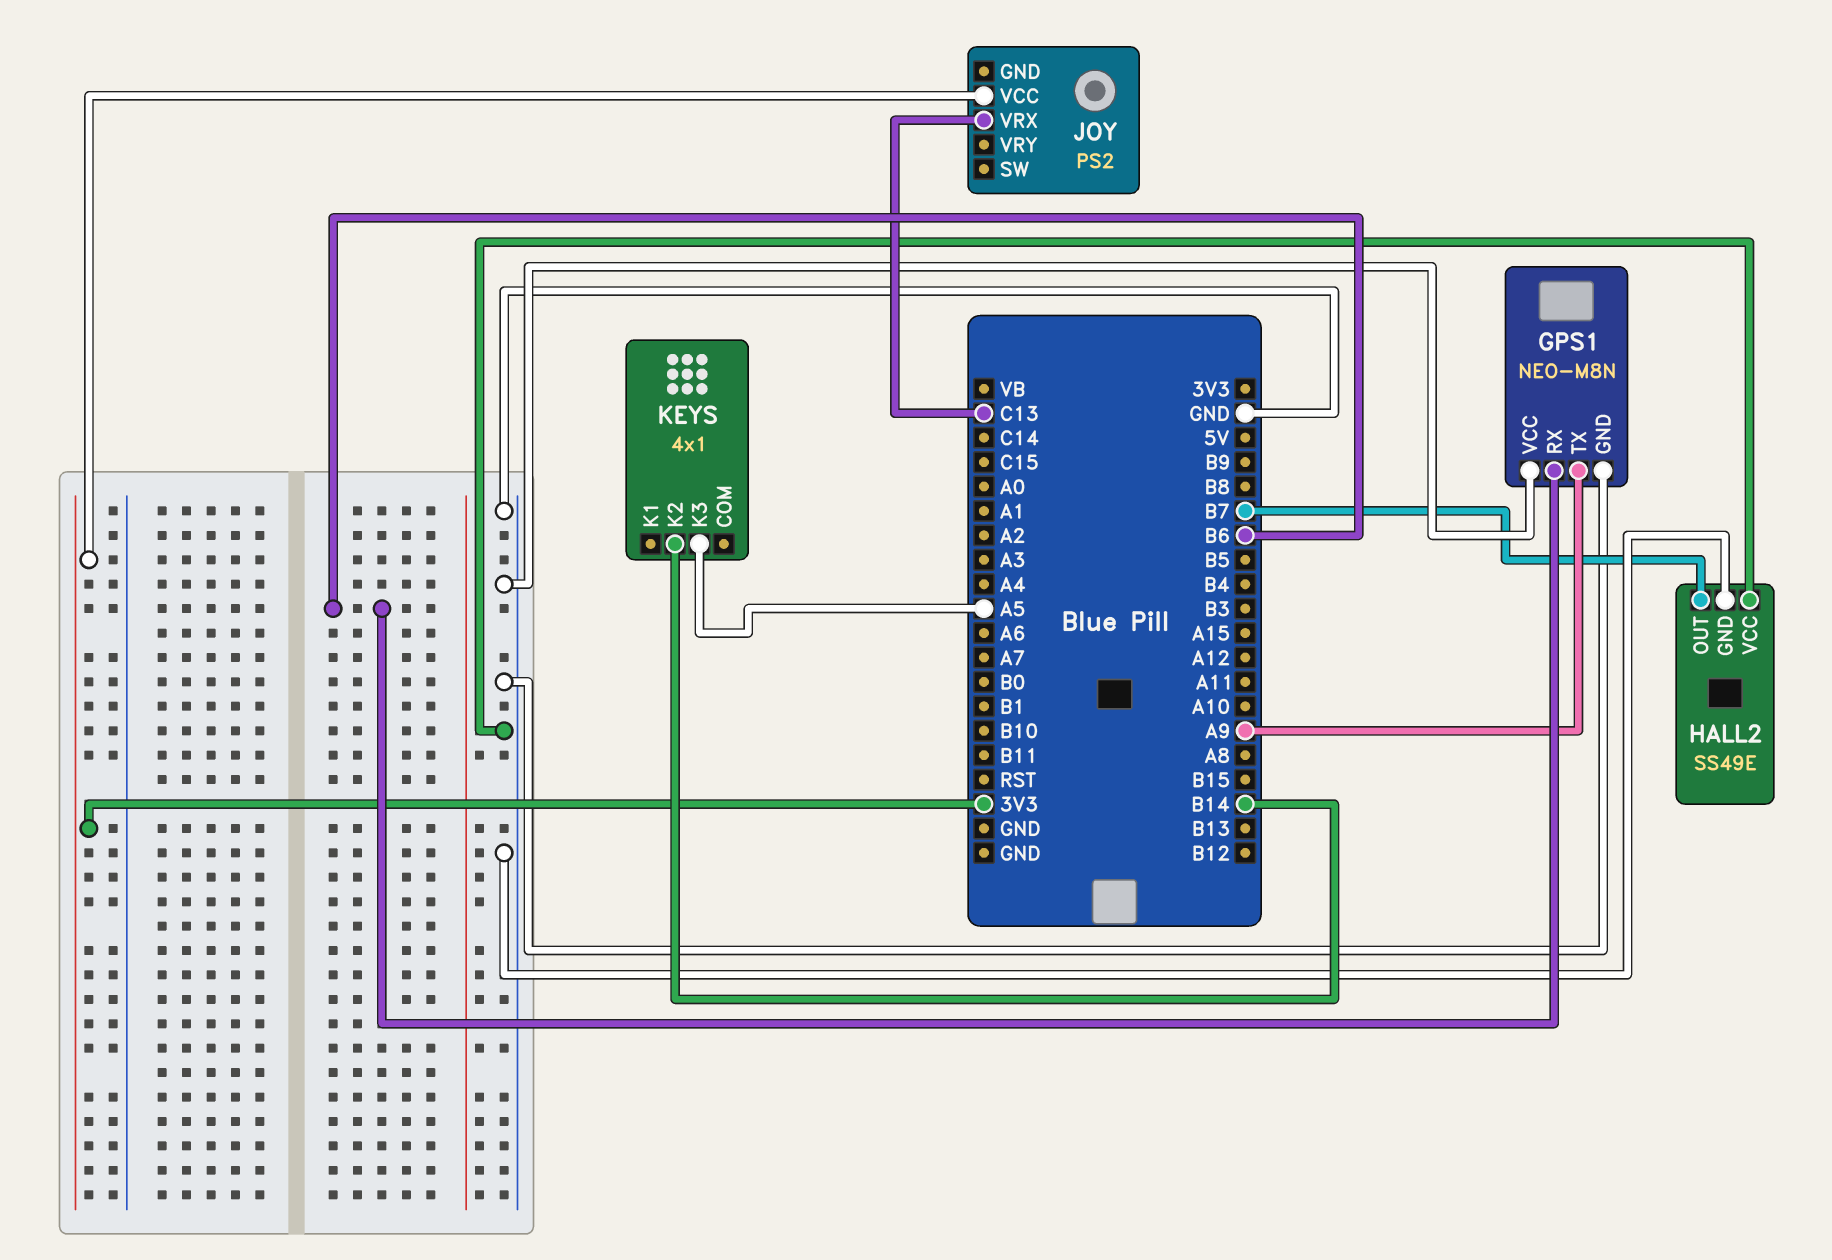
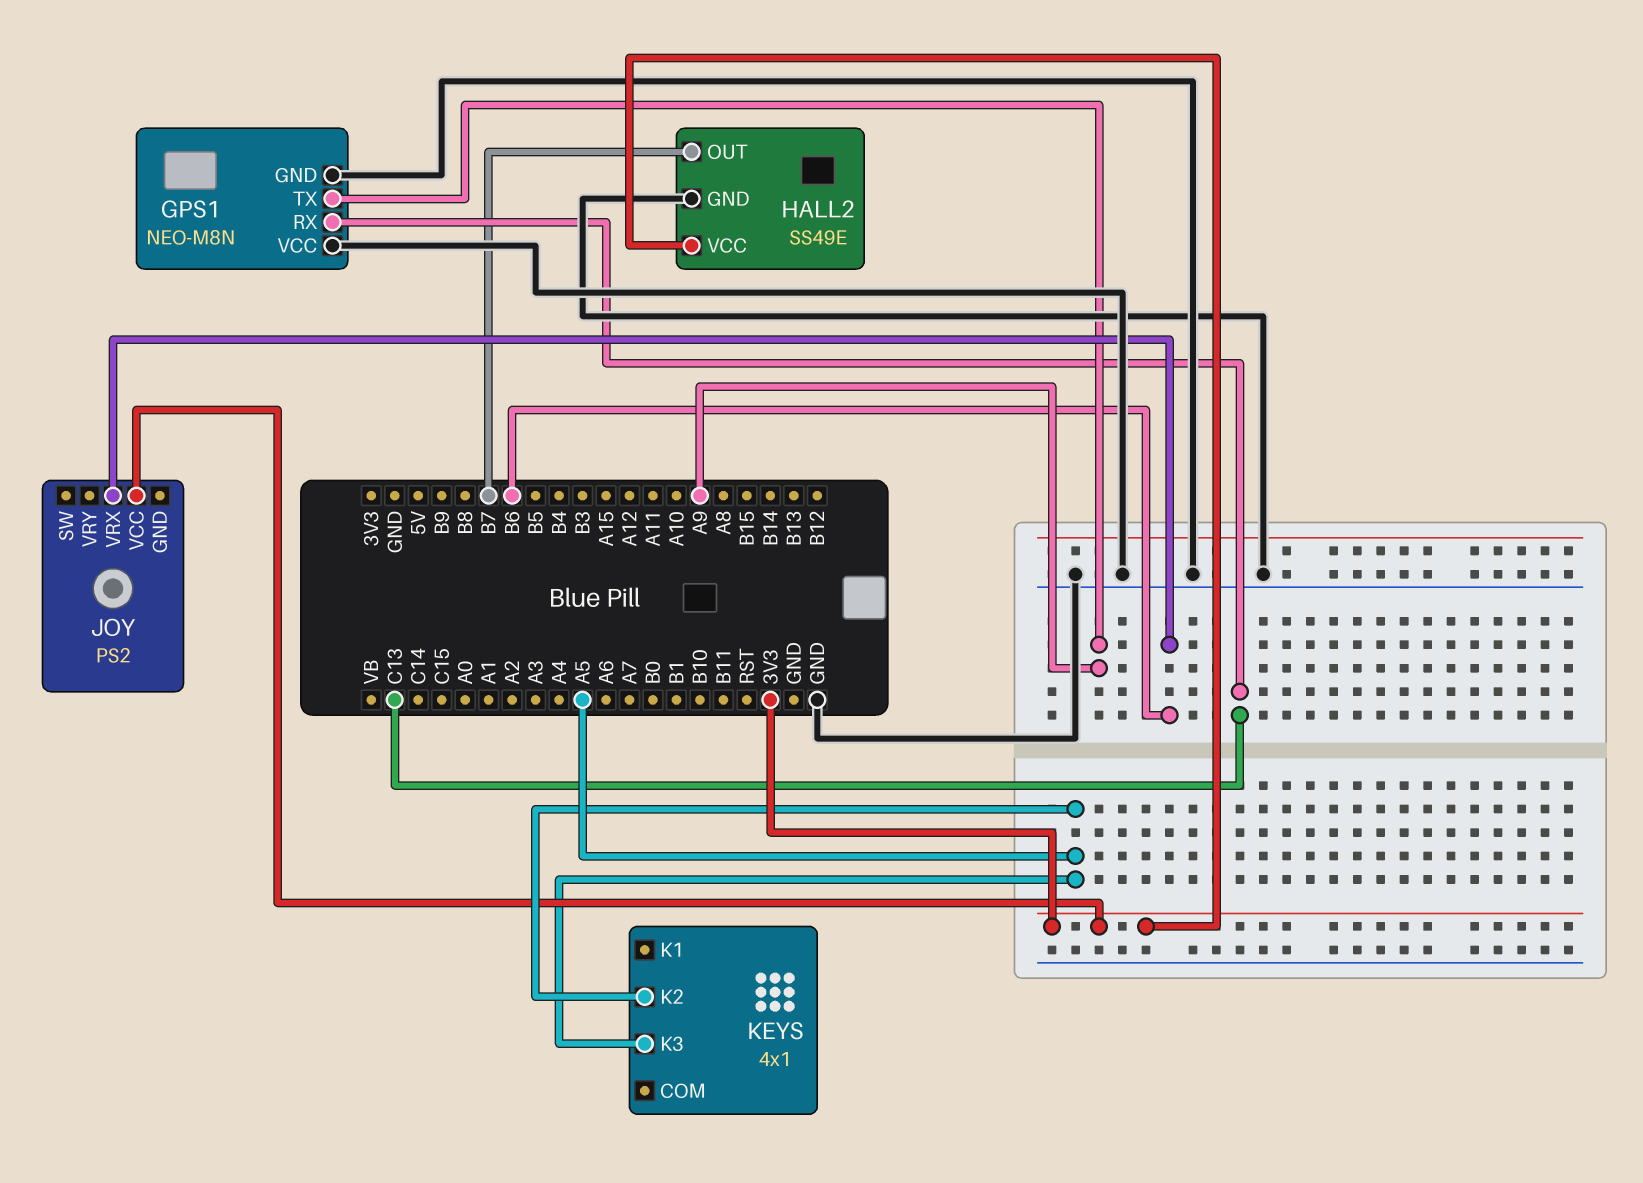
GPS1 pin RX: B6 -> C13
HALL2 pin VCC: GND -> 3V3
JOY pin VRX: C13 -> B6
KEYS pin K2: B14 -> A5

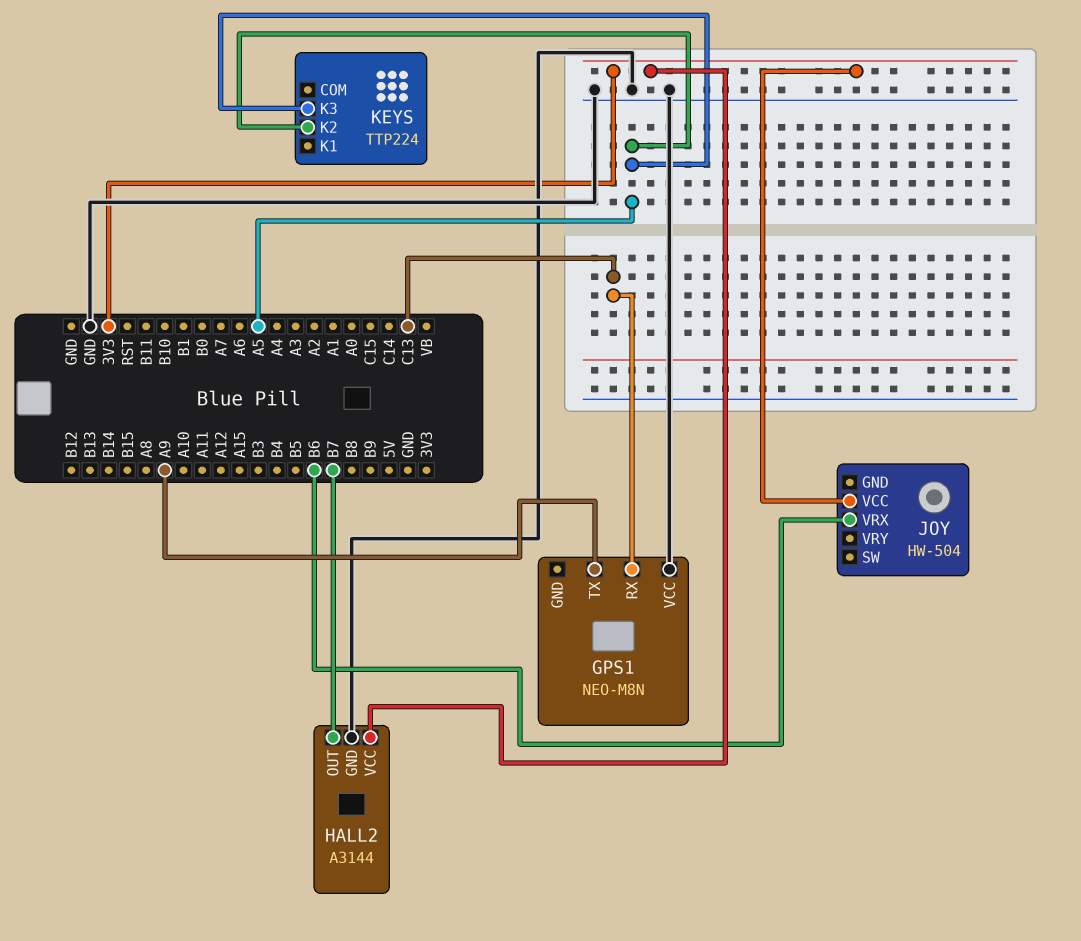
GPS1 pin GND: GND -> none
HALL2: SS49E -> A3144
JOY: PS2 -> HW-504
KEYS: 4x1 -> TTP224

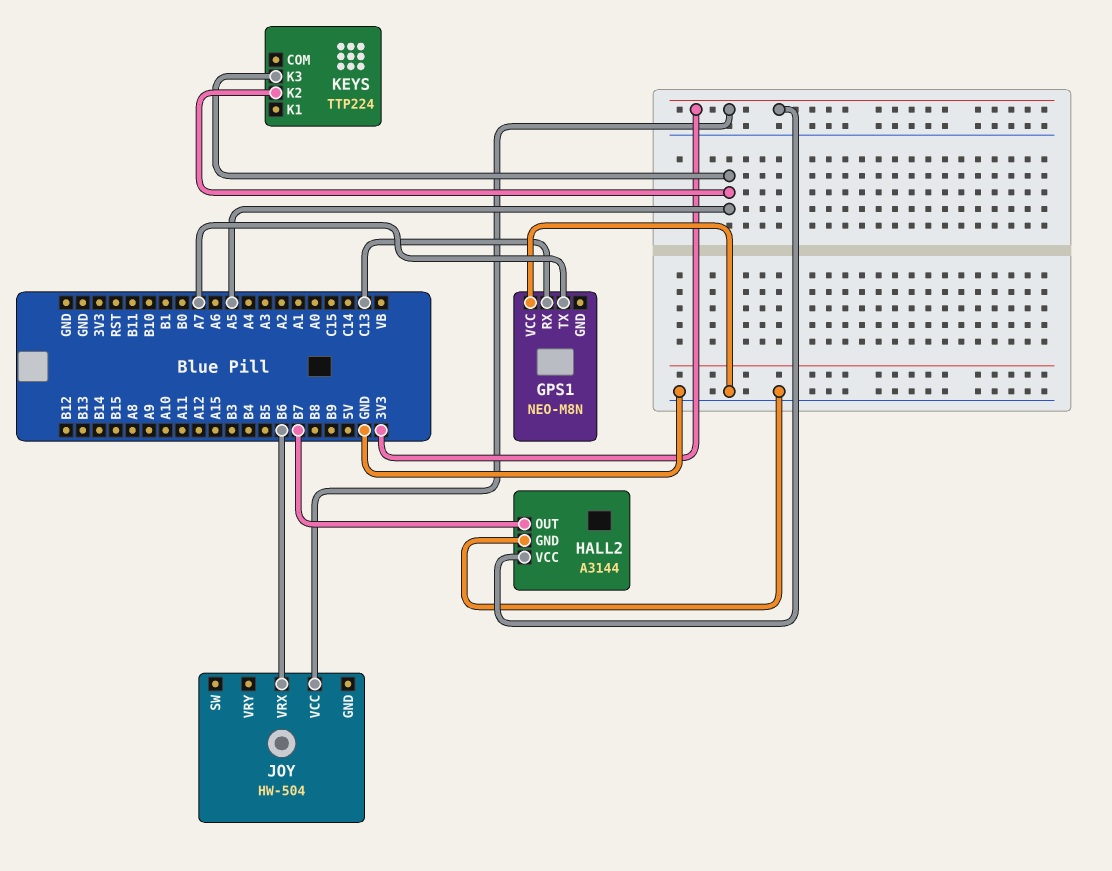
GPS1 pin TX: A9 -> A7

